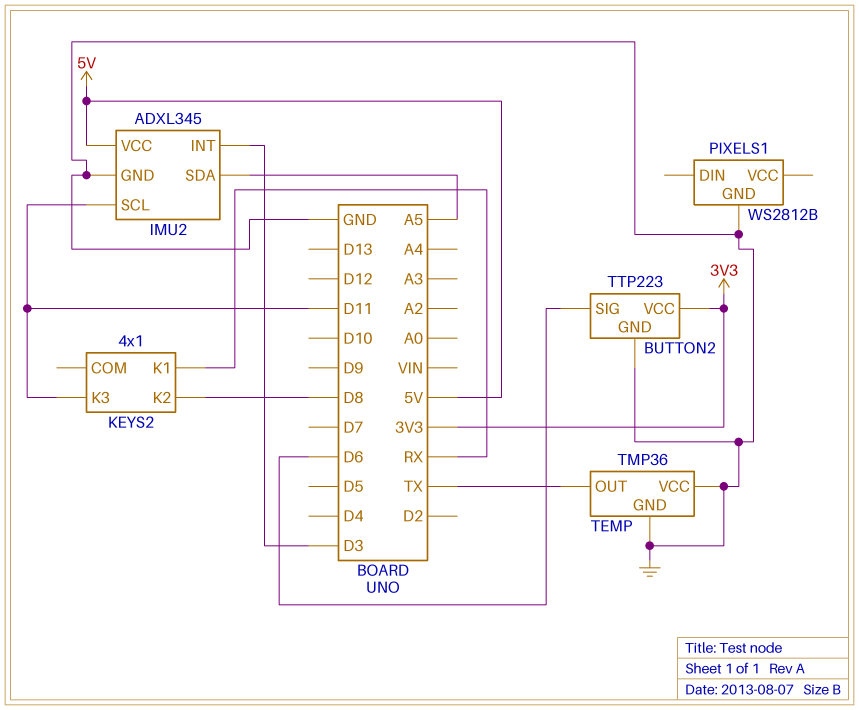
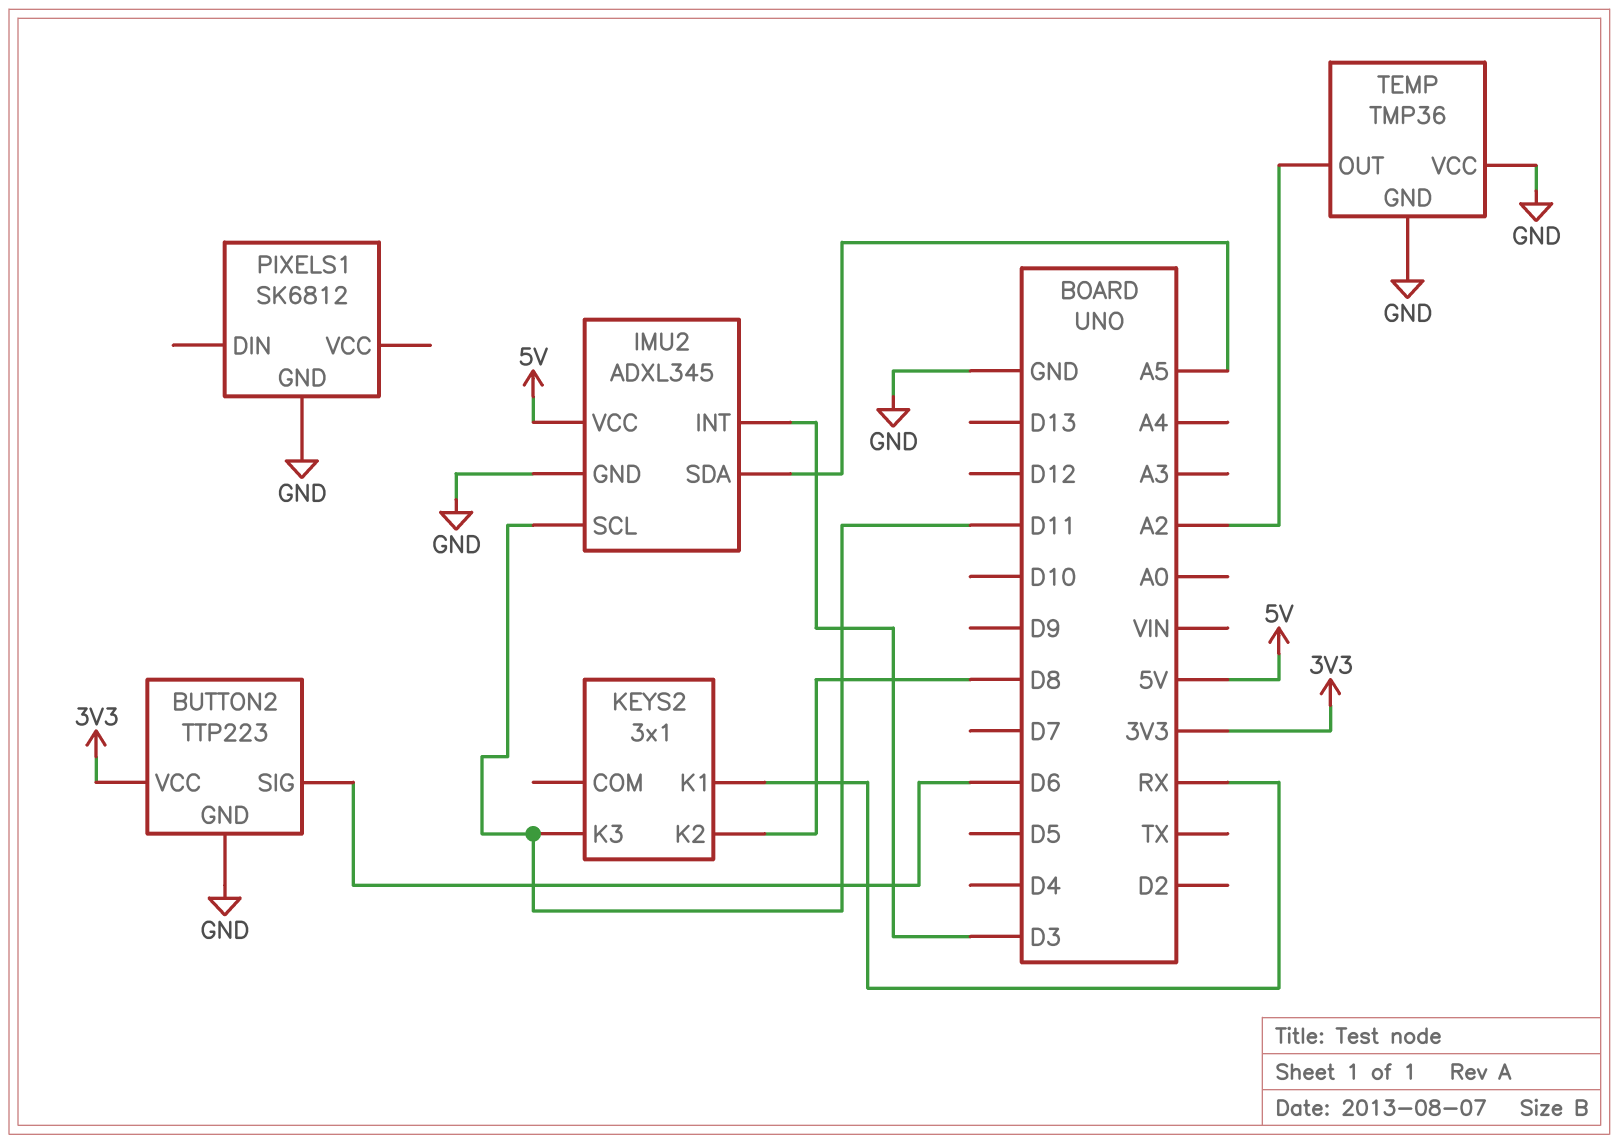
KEYS2: 4x1 -> 3x1
PIXELS1: WS2812B -> SK6812
TEMP pin OUT: TX -> A2

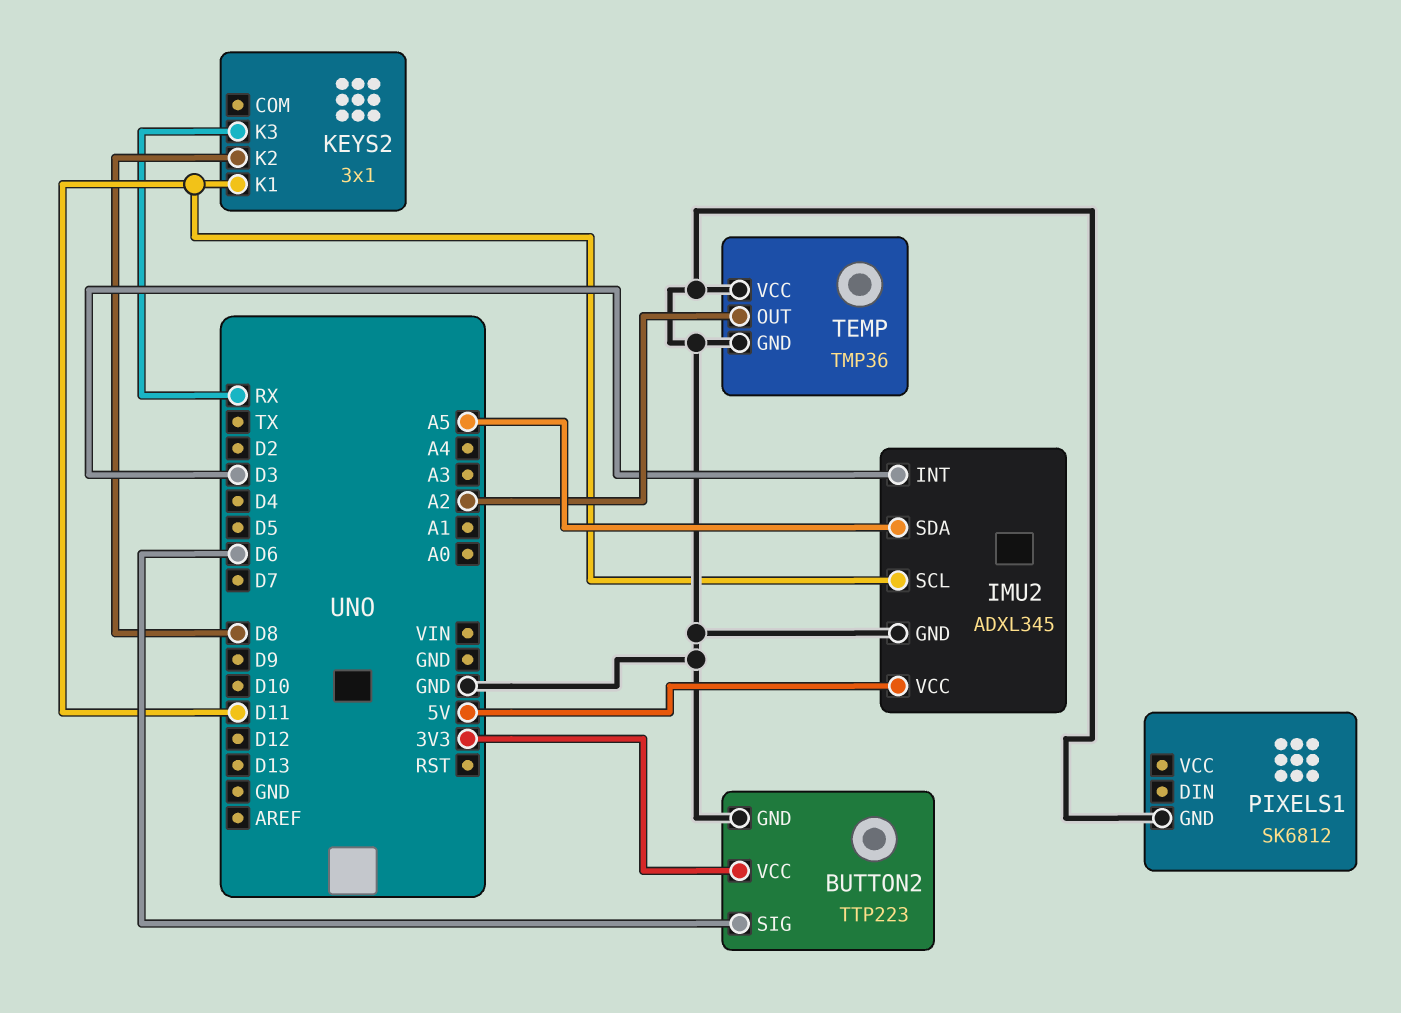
KEYS2 pin K1: RX -> D11
KEYS2 pin K3: D11 -> RX

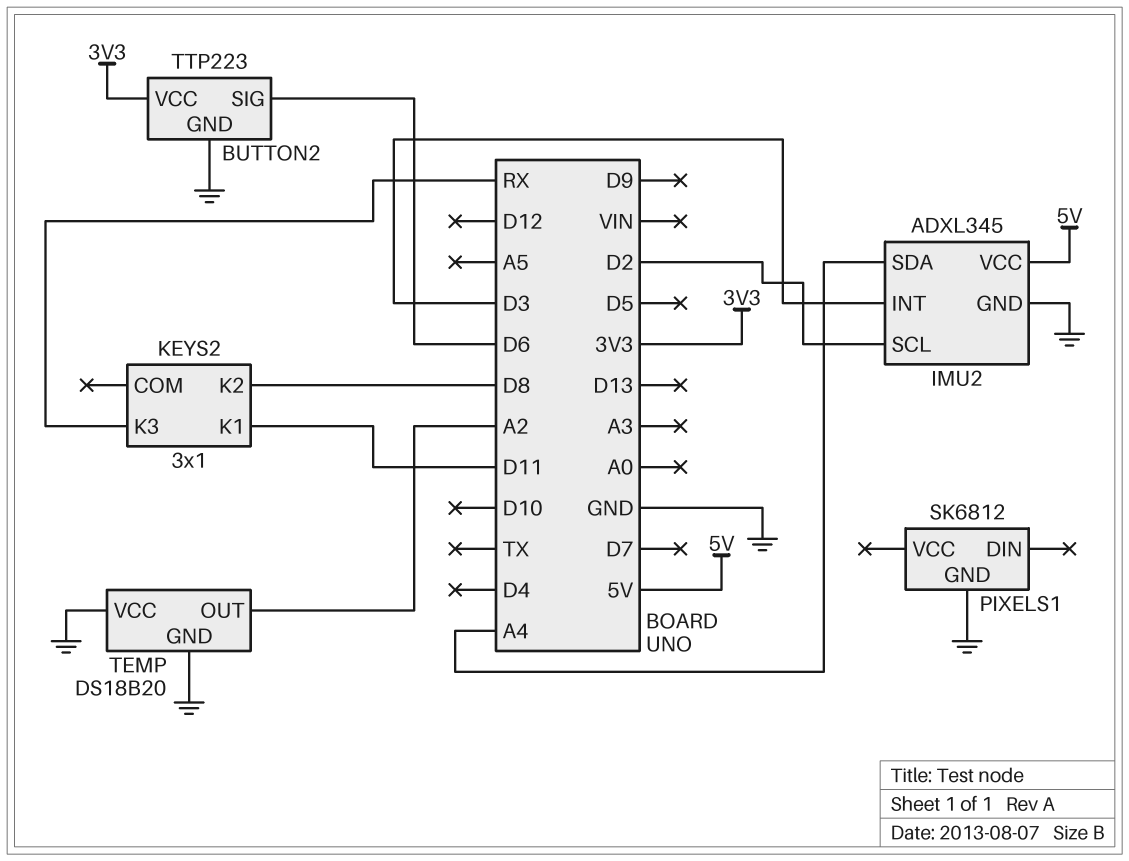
IMU2 pin SCL: D11 -> D2
IMU2 pin SDA: A5 -> A4
TEMP: TMP36 -> DS18B20

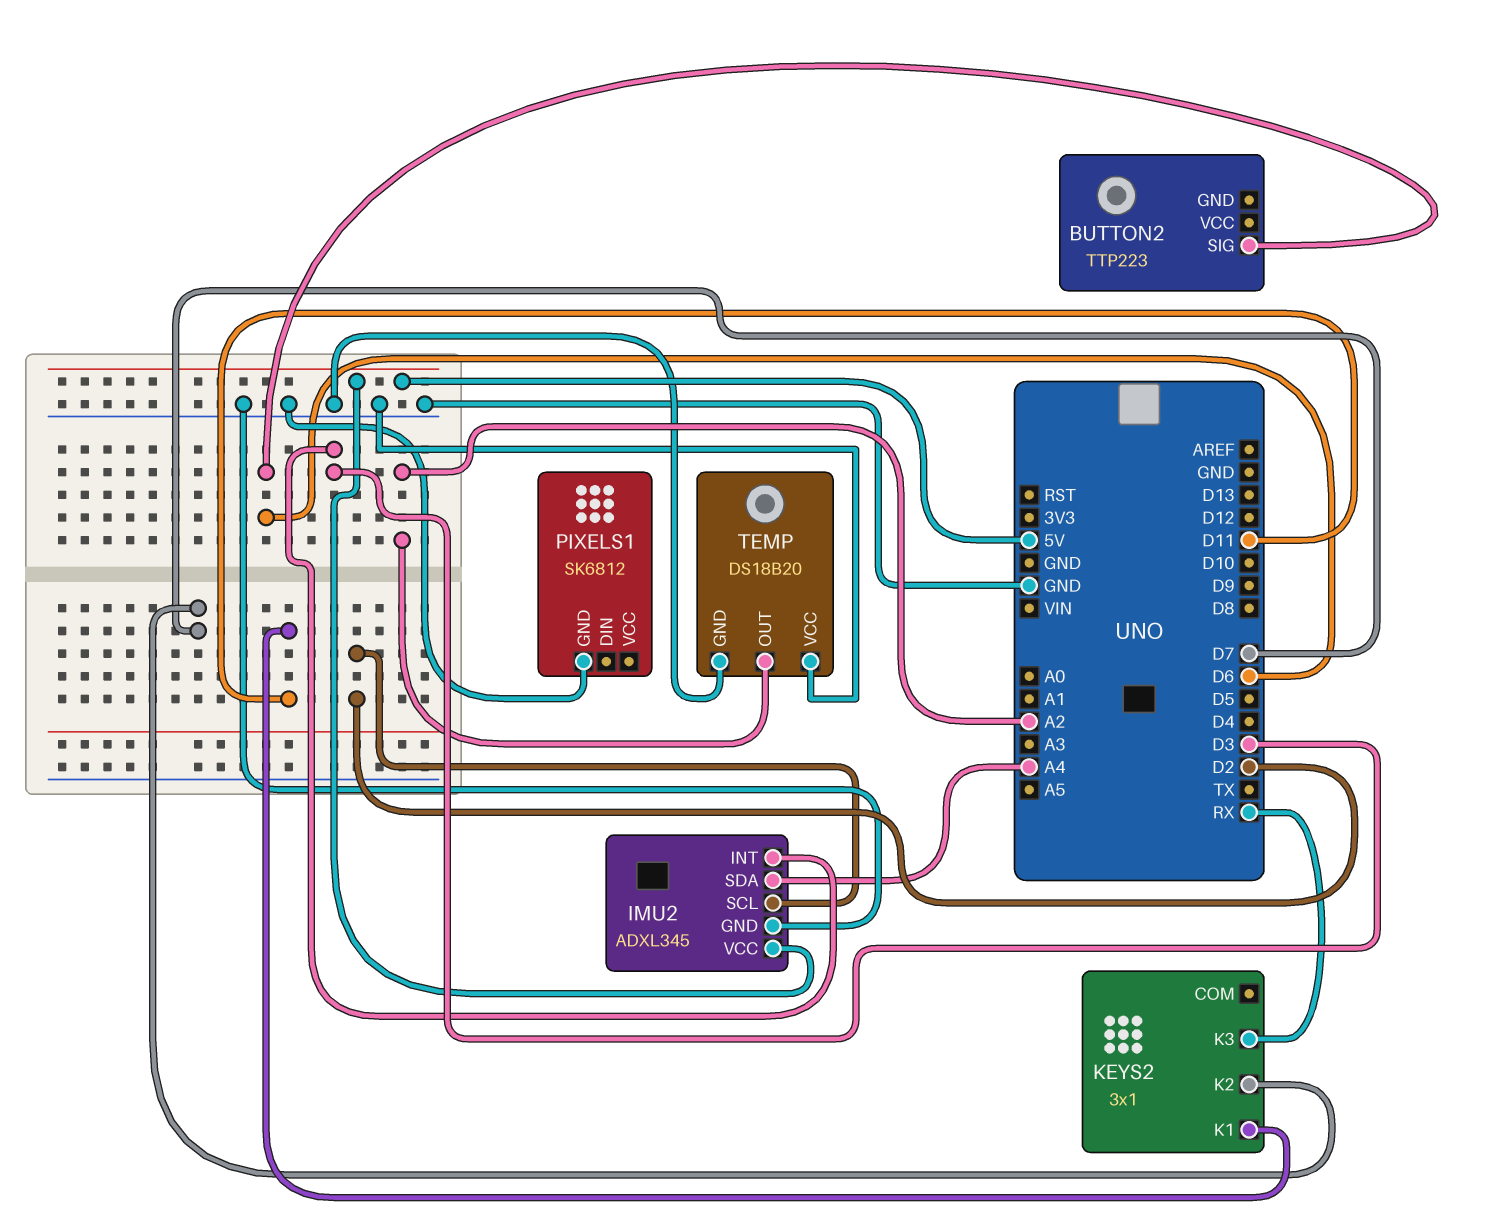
BUTTON2 pin GND: GND -> none
BUTTON2 pin VCC: 3V3 -> none
KEYS2 pin K2: D8 -> D7

